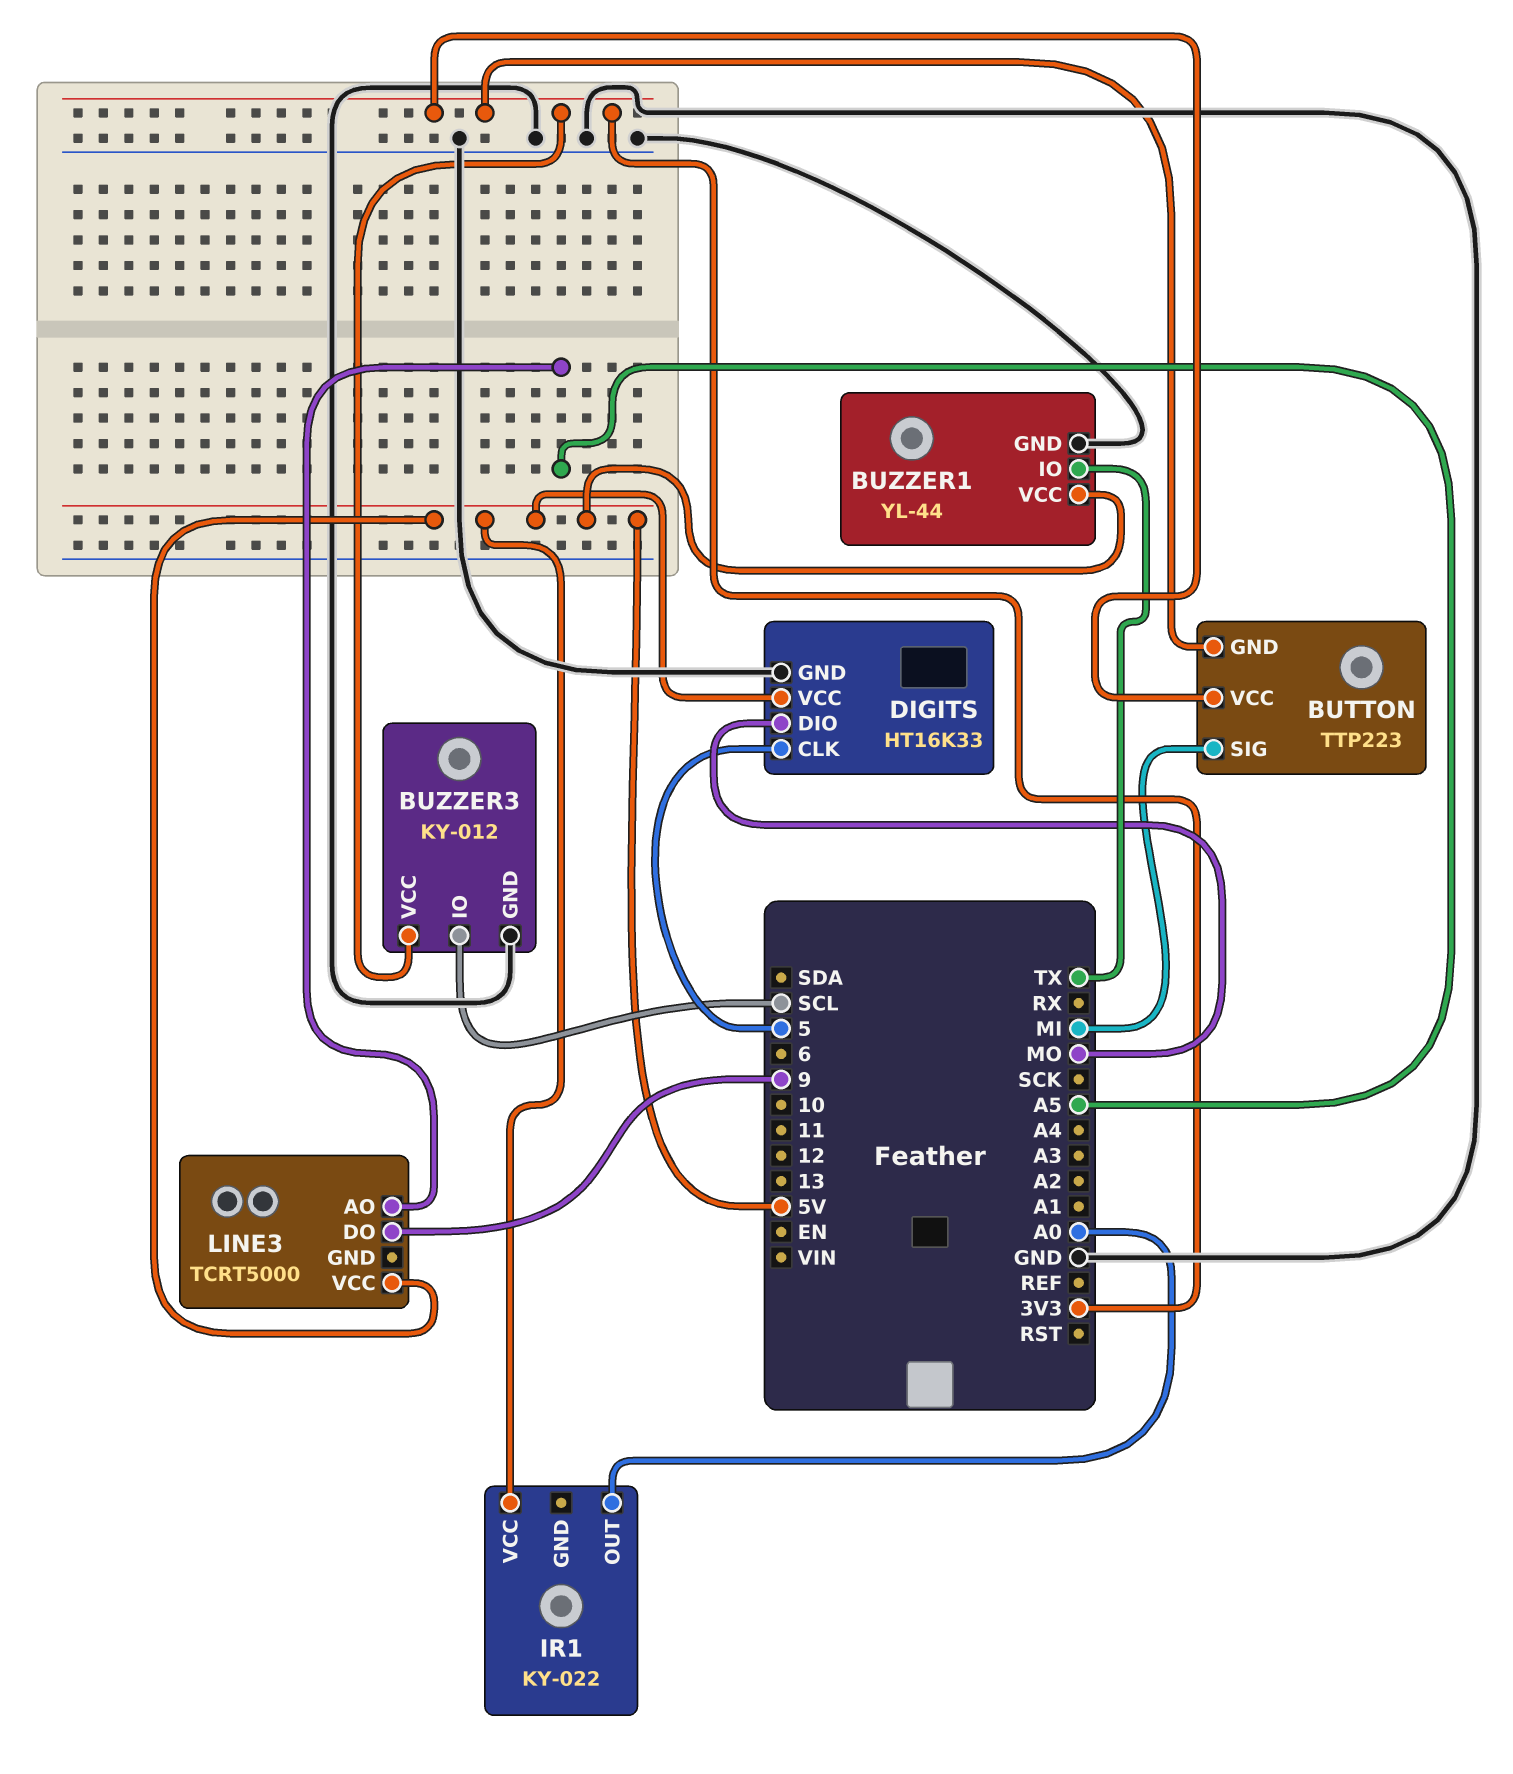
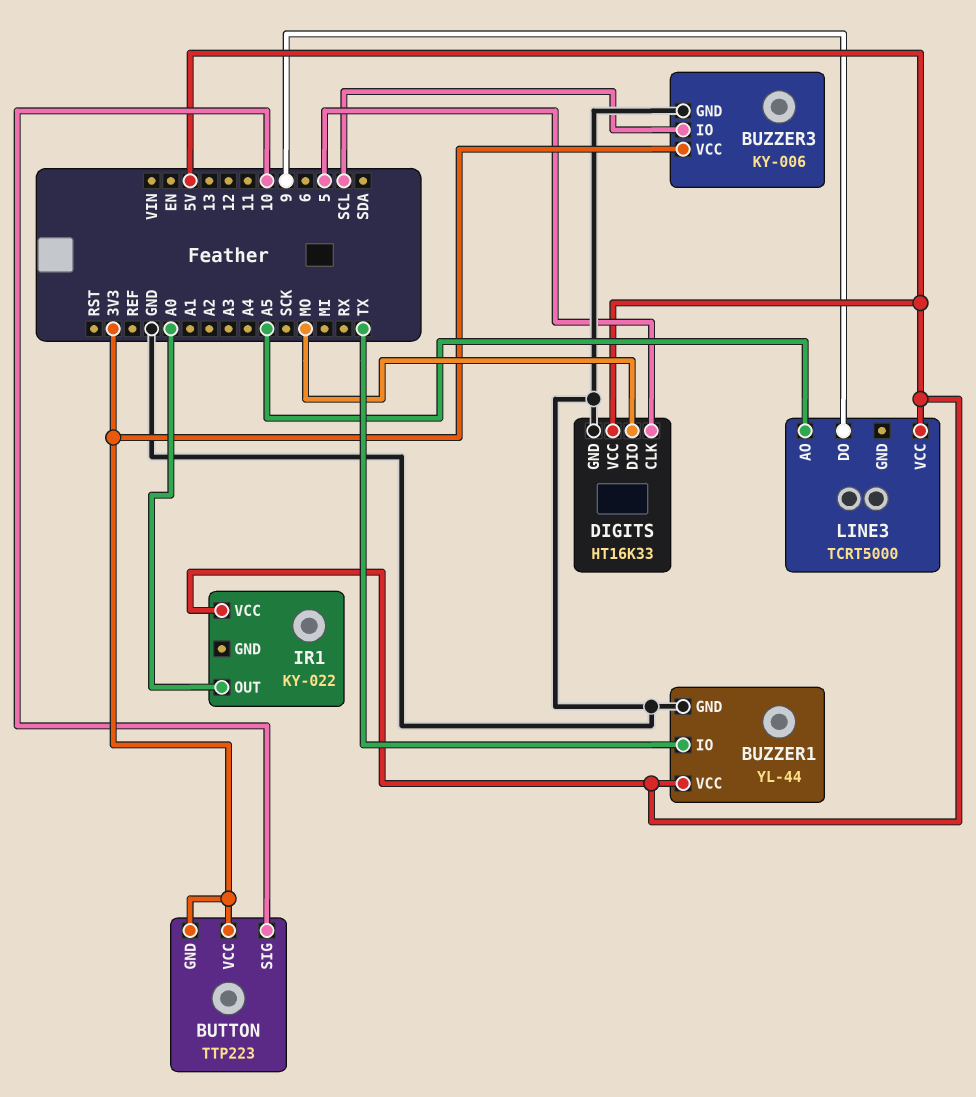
BUTTON pin SIG: MI -> 10
BUZZER3: KY-012 -> KY-006

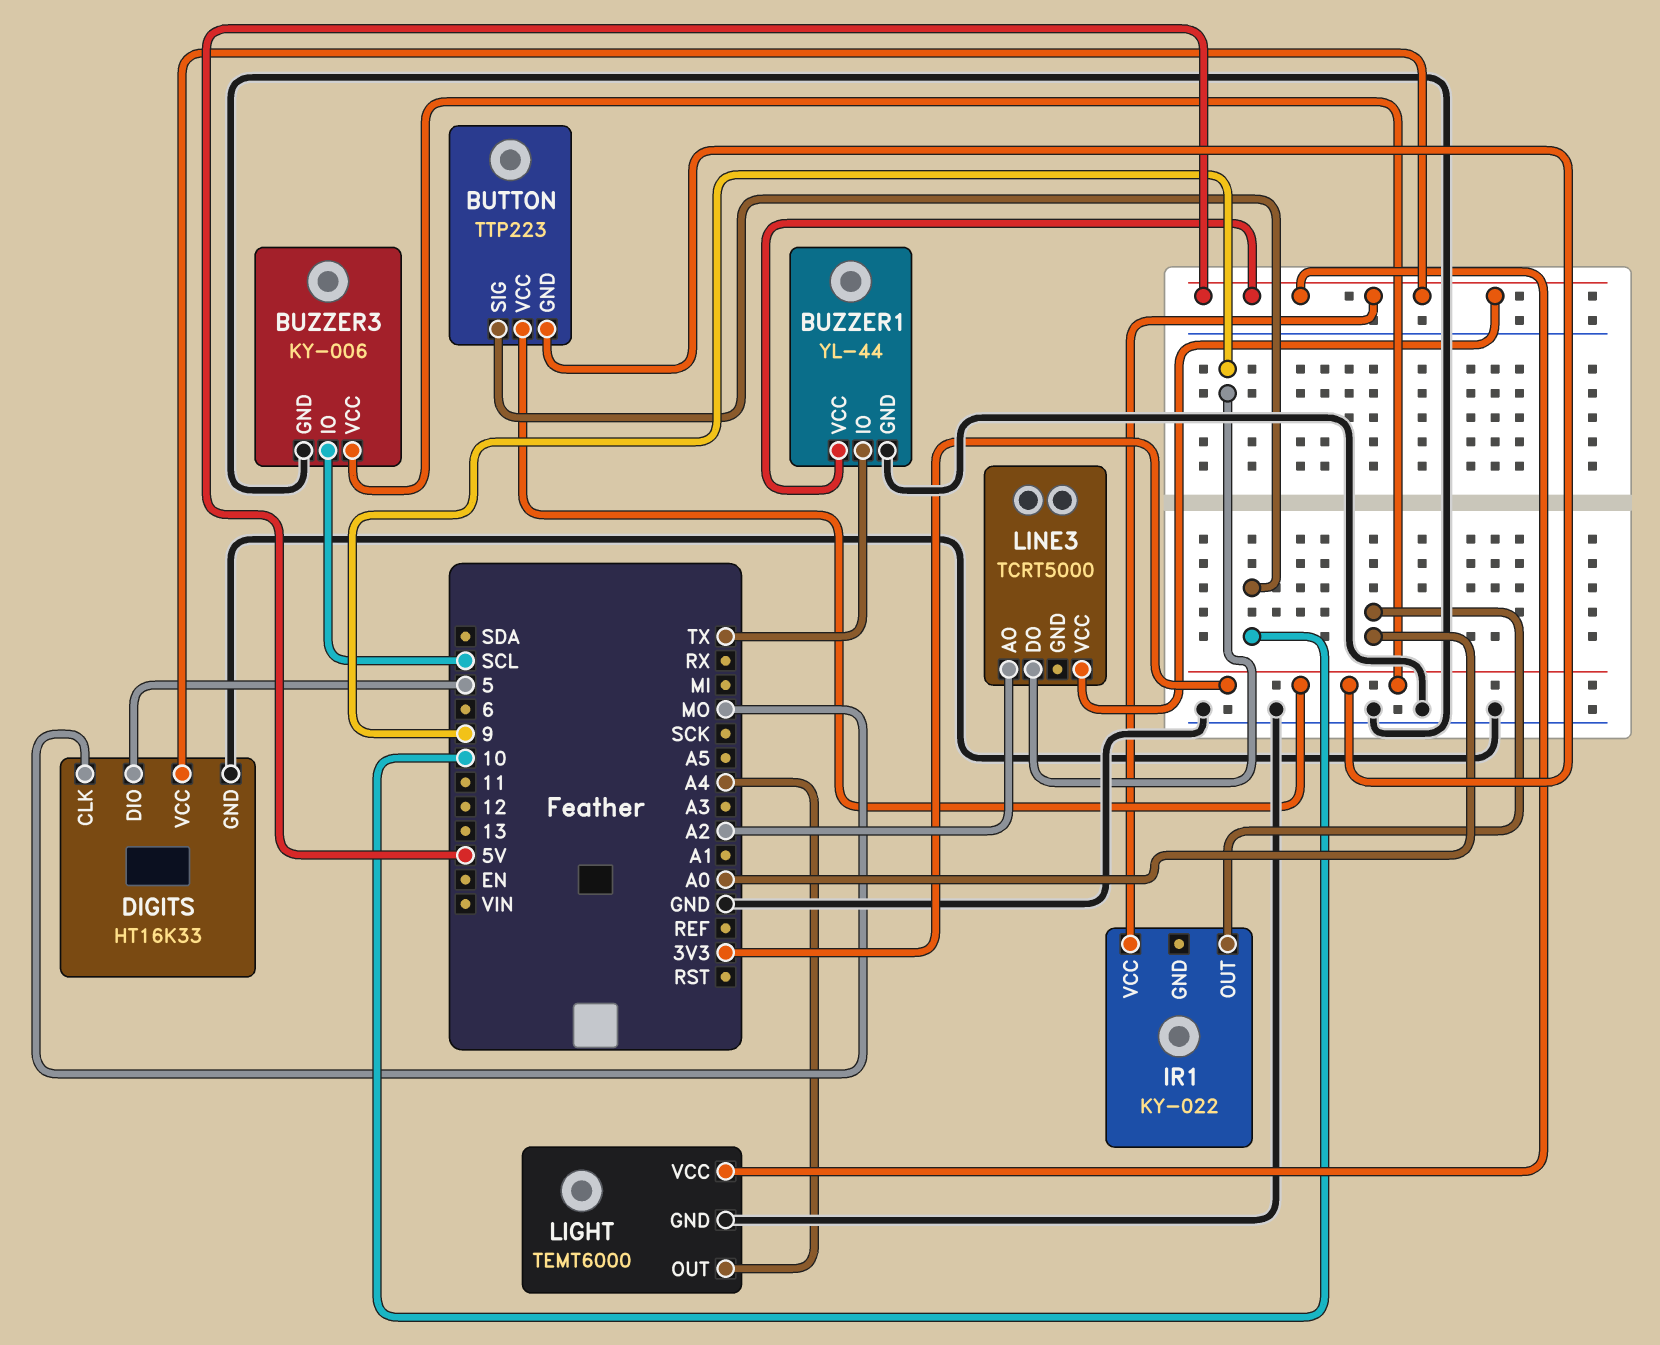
DIGITS pin CLK: 5 -> MO
DIGITS pin DIO: MO -> 5
LIGHT: none -> TEMT6000
LIGHT pin GND: none -> GND
LIGHT pin OUT: none -> A4
LIGHT pin VCC: none -> 5V
LINE3 pin AO: A5 -> A2

